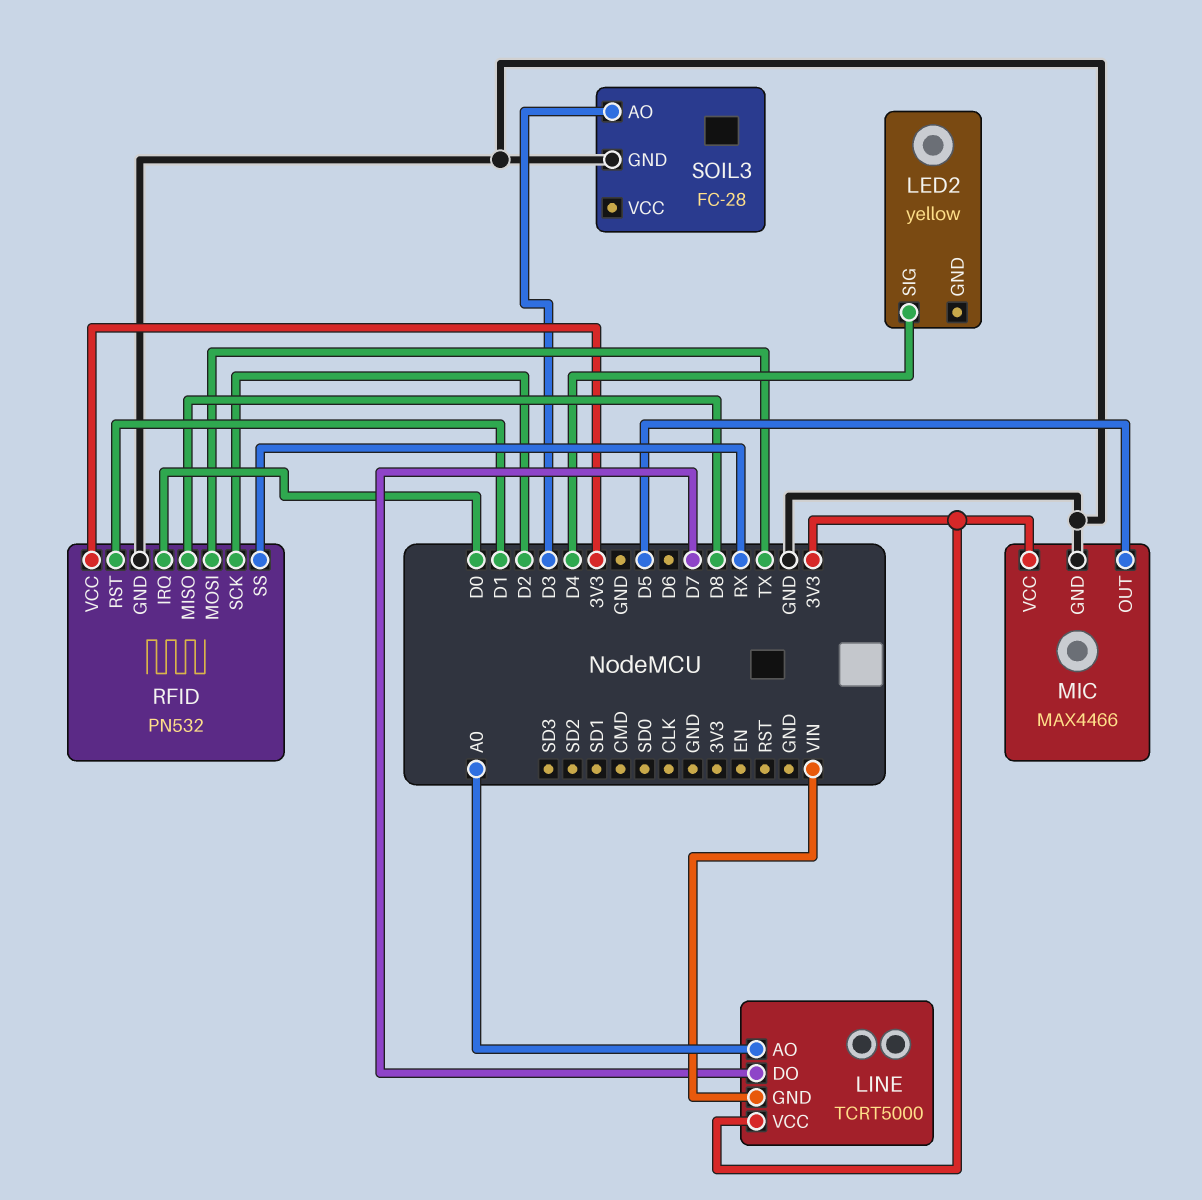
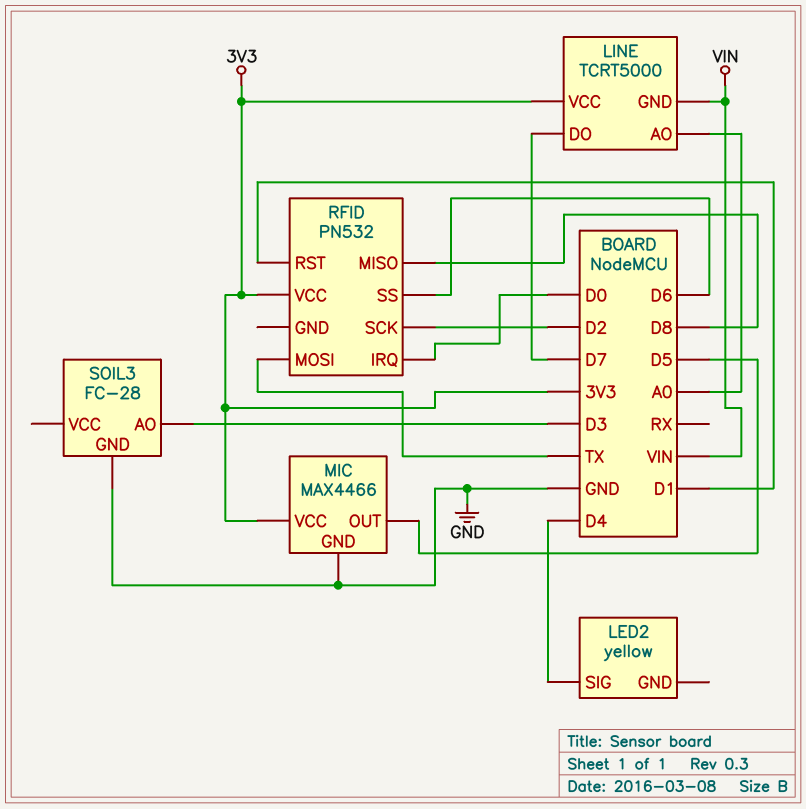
RFID pin GND: GND -> none
RFID pin SS: RX -> D6

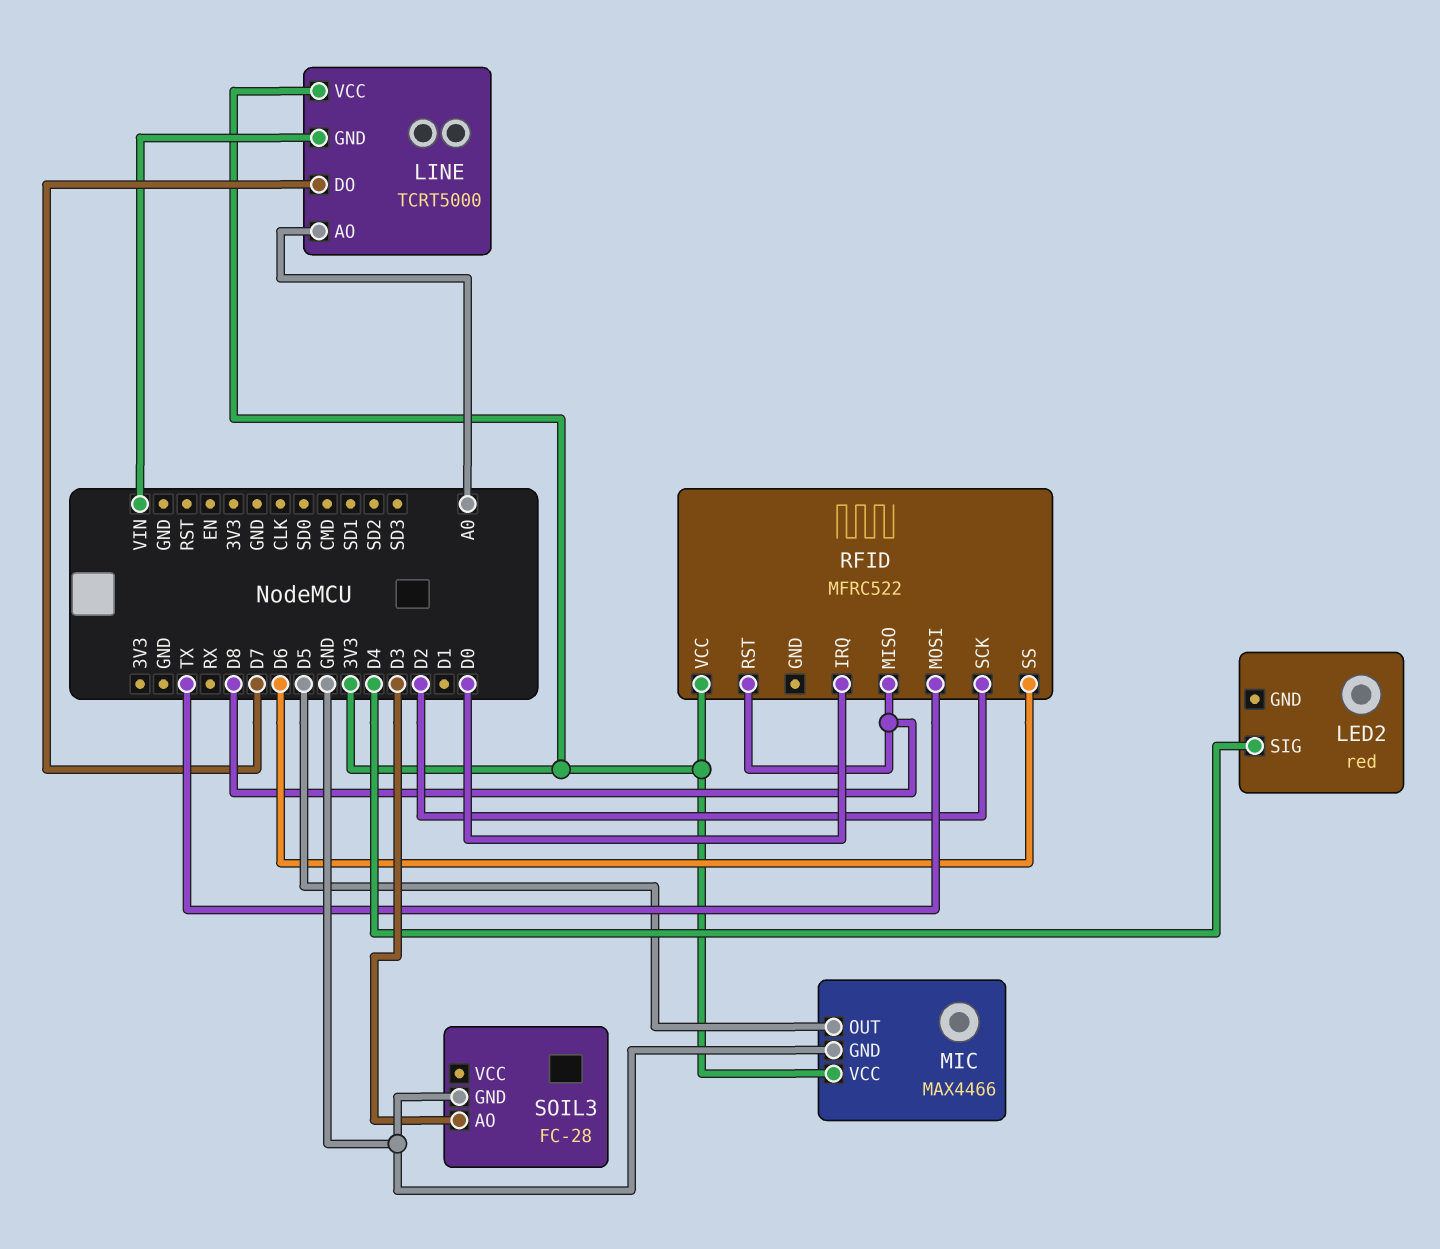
LED2: yellow -> red
RFID: PN532 -> MFRC522
RFID pin RST: D1 -> D8

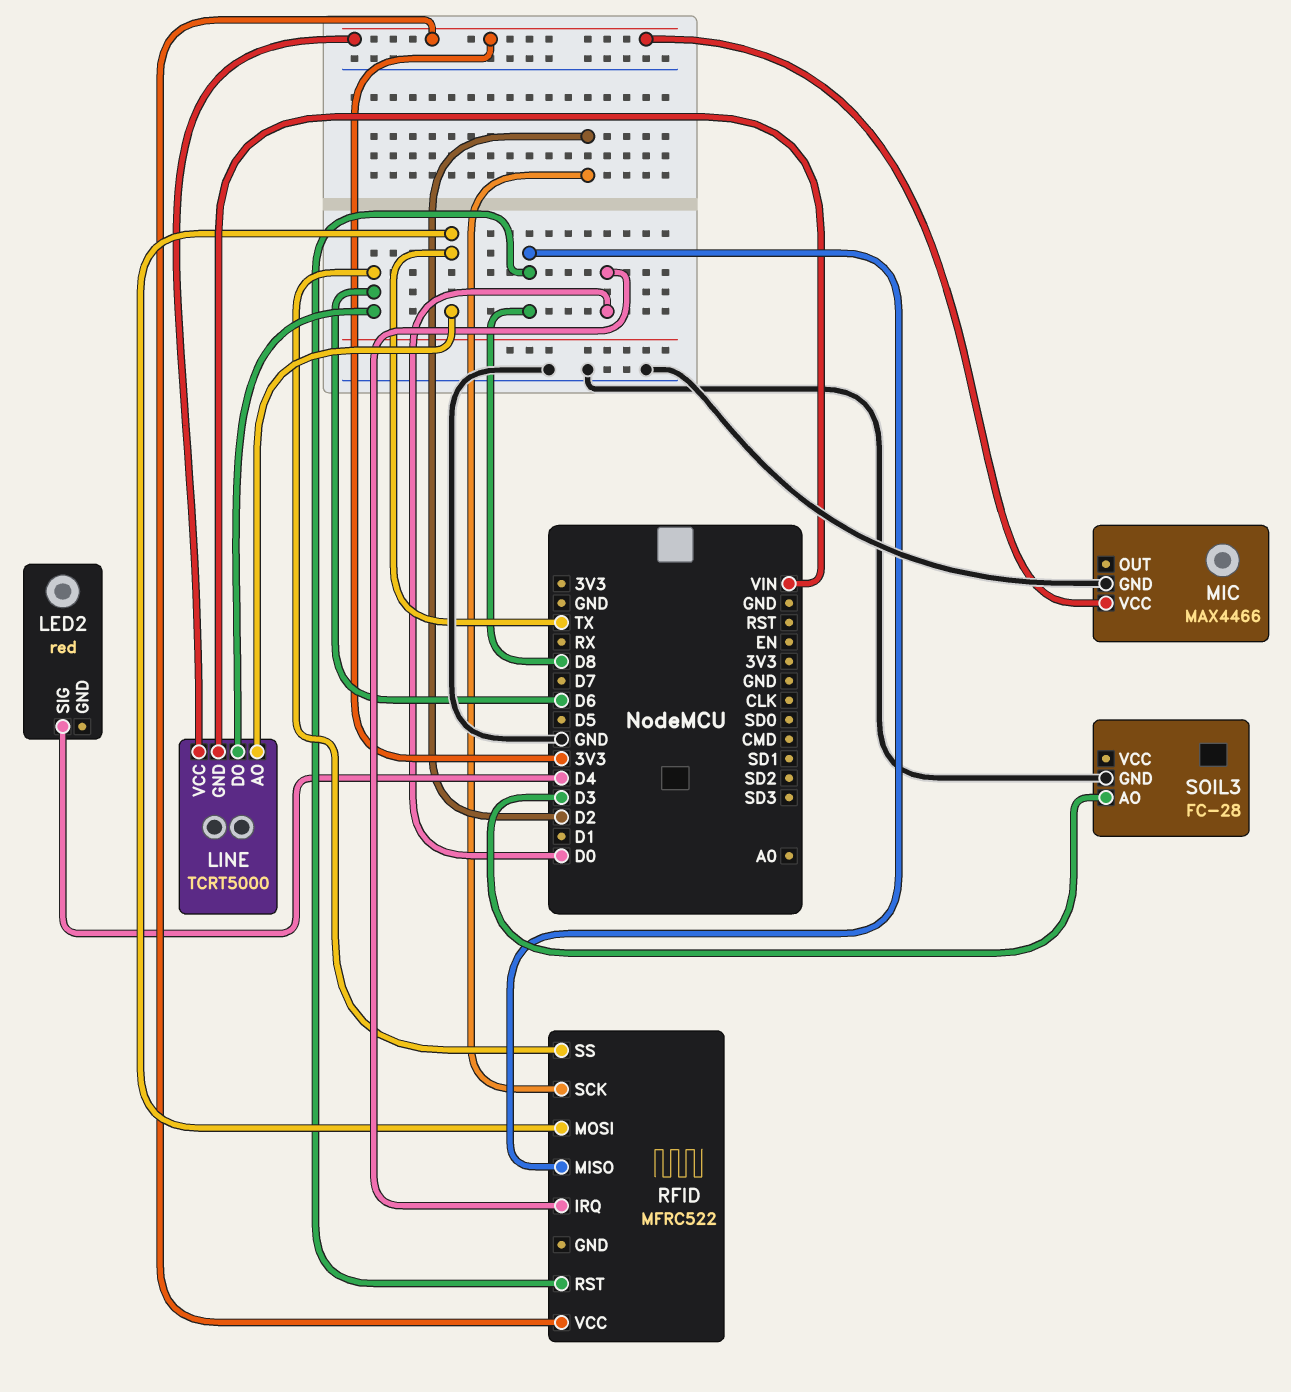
LINE pin AO: A0 -> TX
LINE pin DO: D7 -> D6
MIC pin OUT: D5 -> none

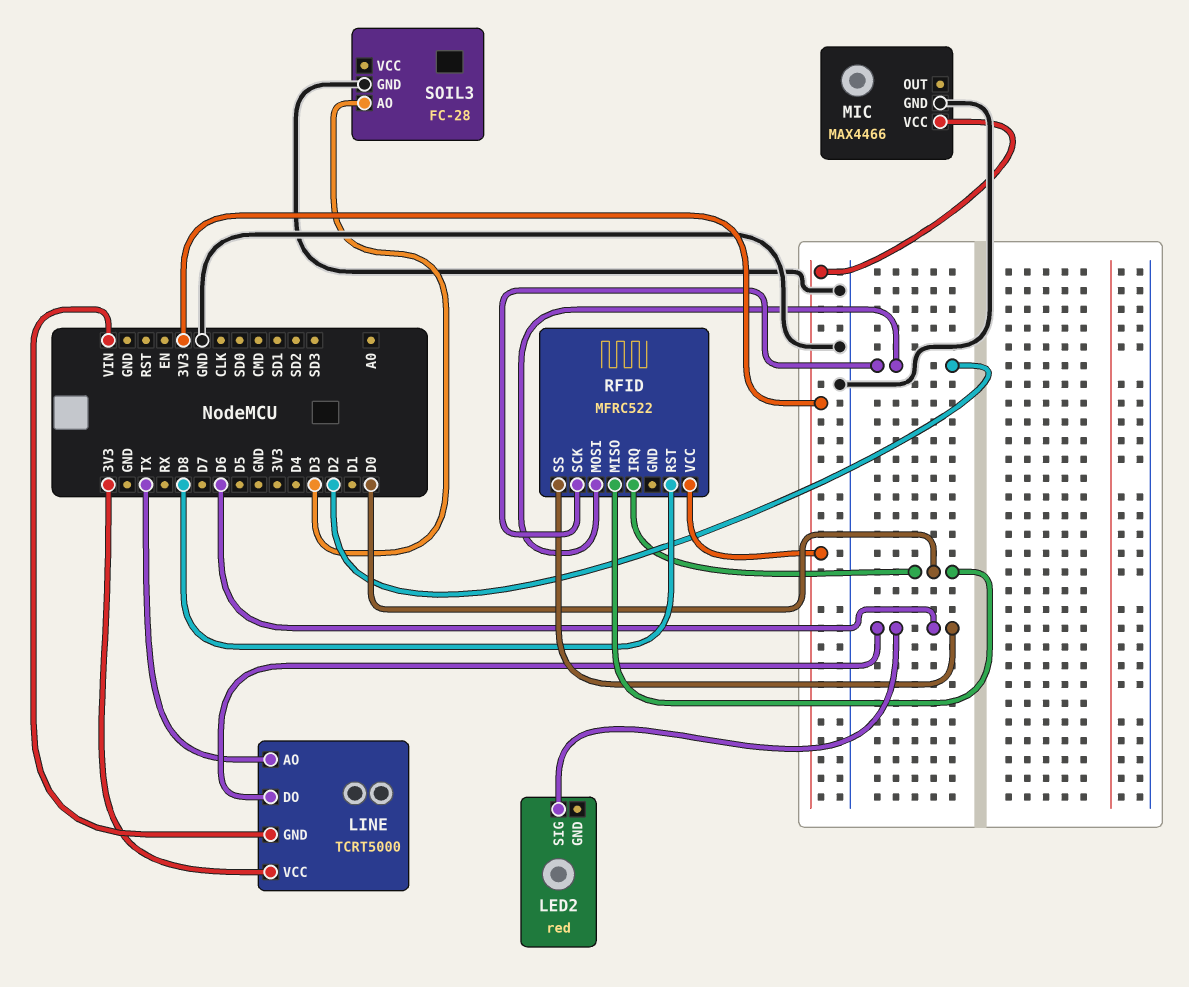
LED2 pin SIG: D4 -> D6
RFID pin MISO: D8 -> D0
RFID pin MOSI: TX -> D2

